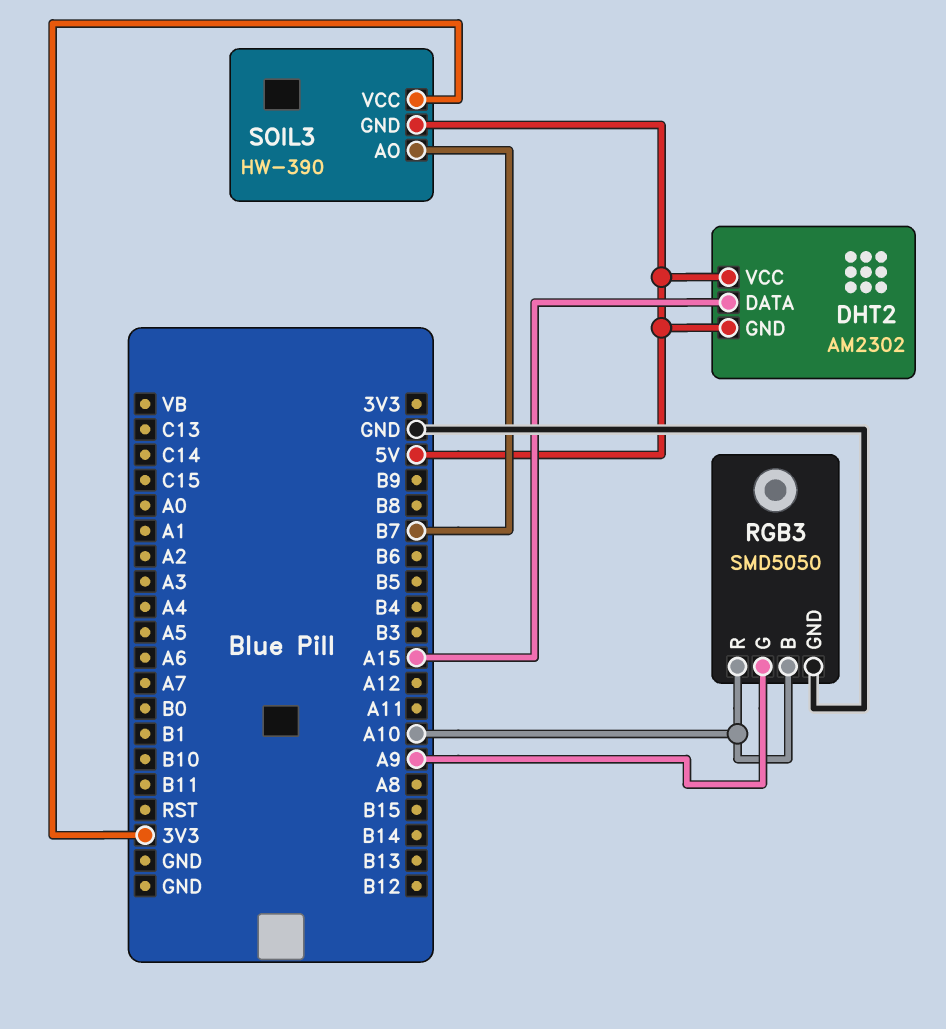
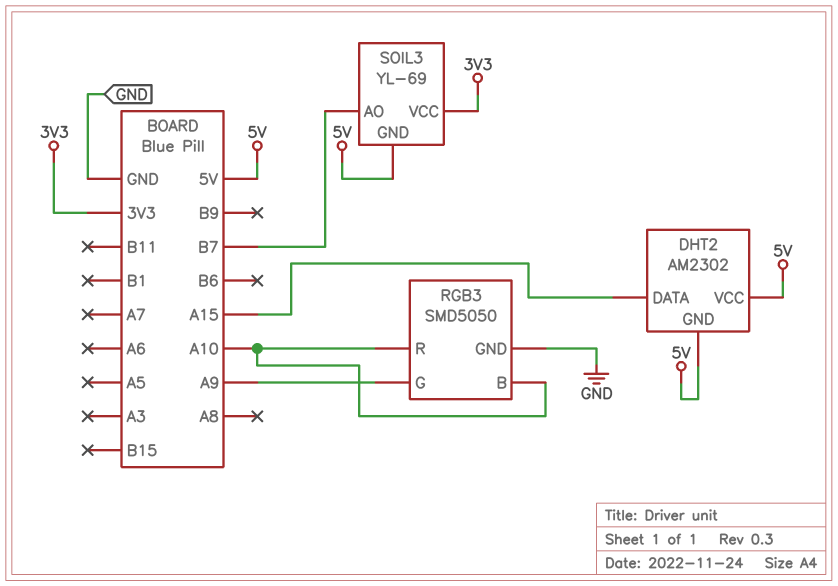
SOIL3: HW-390 -> YL-69

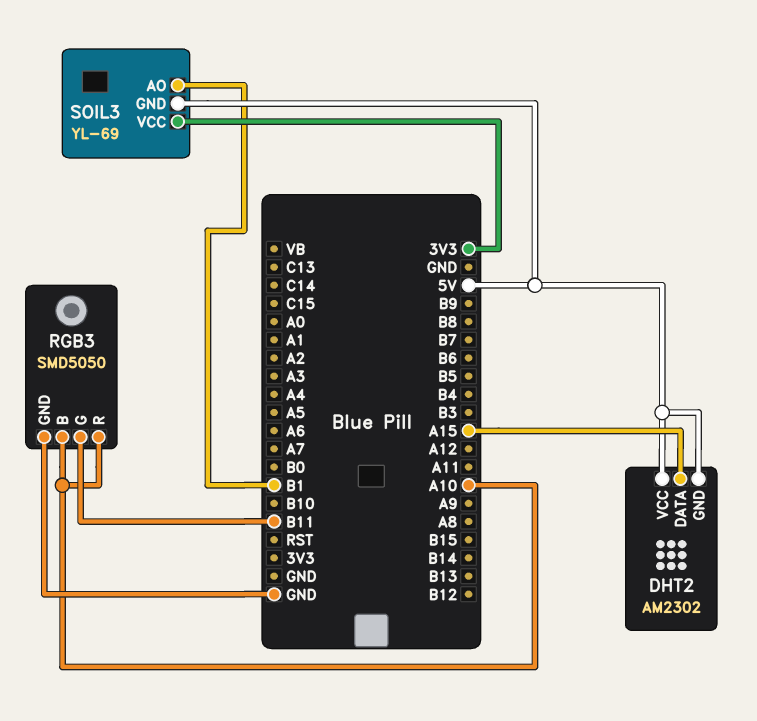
RGB3 pin G: A9 -> B11
SOIL3 pin AO: B7 -> B1

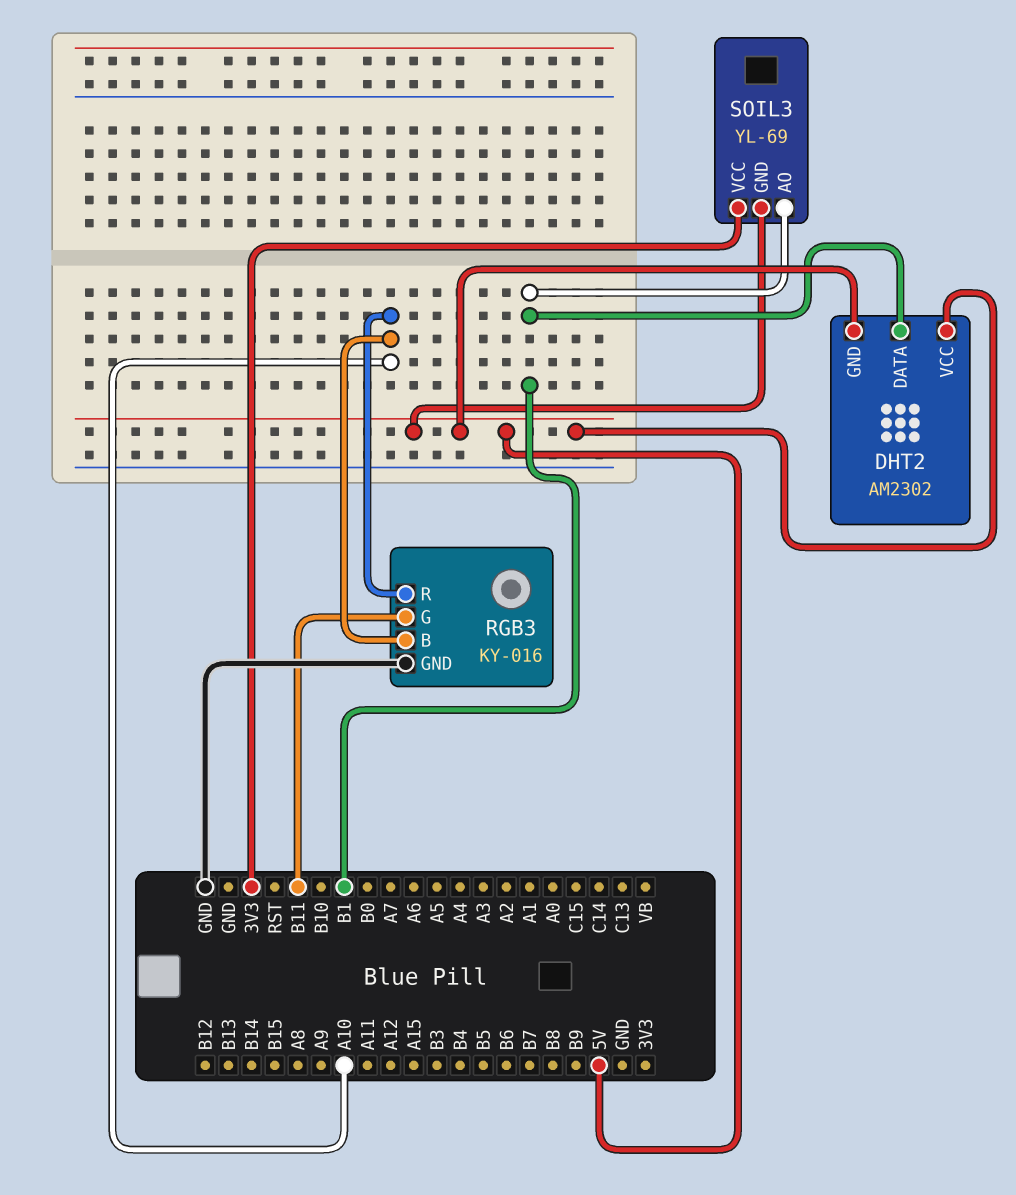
DHT2 pin DATA: A15 -> B1
RGB3: SMD5050 -> KY-016

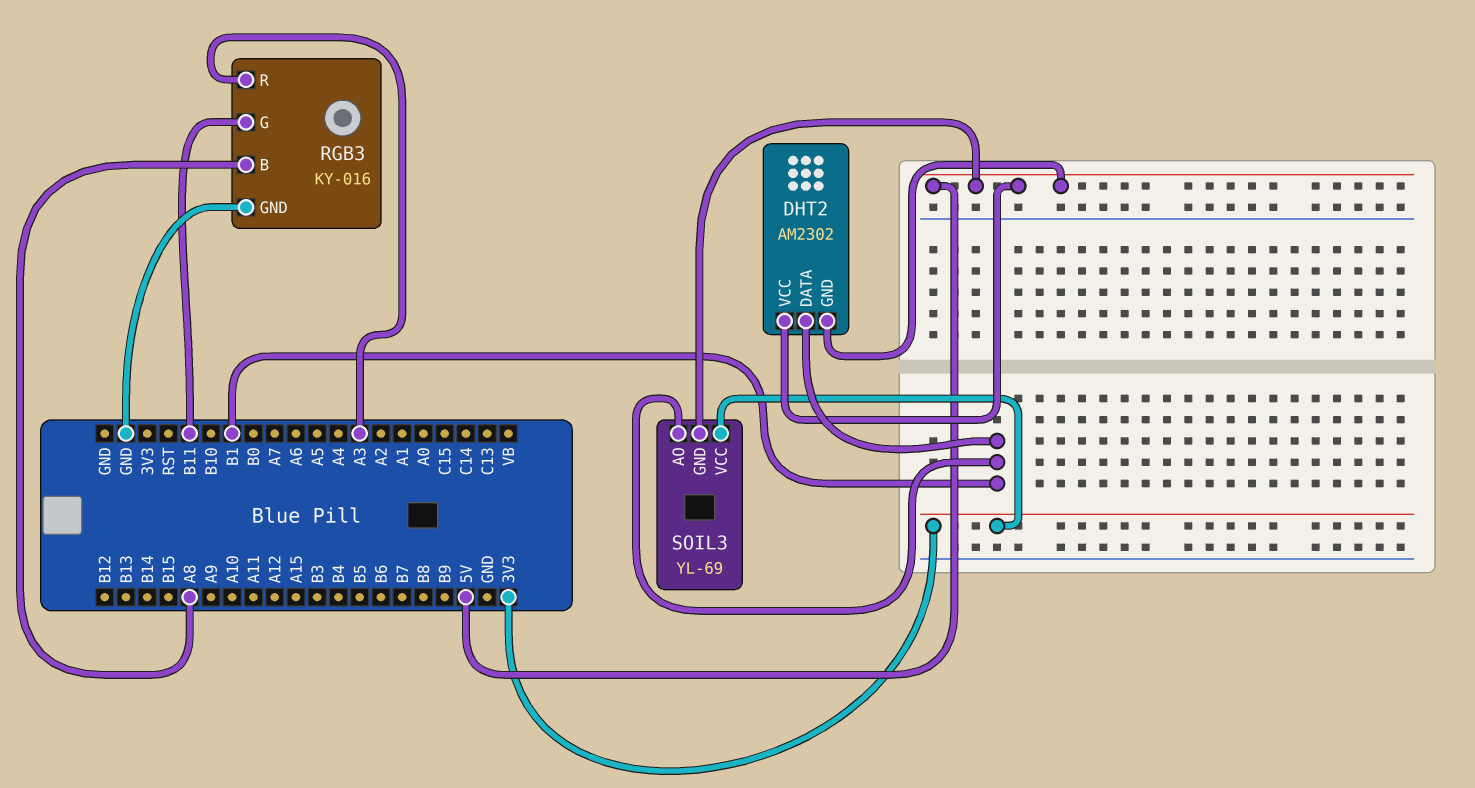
RGB3 pin B: A10 -> A8
RGB3 pin R: A10 -> A3

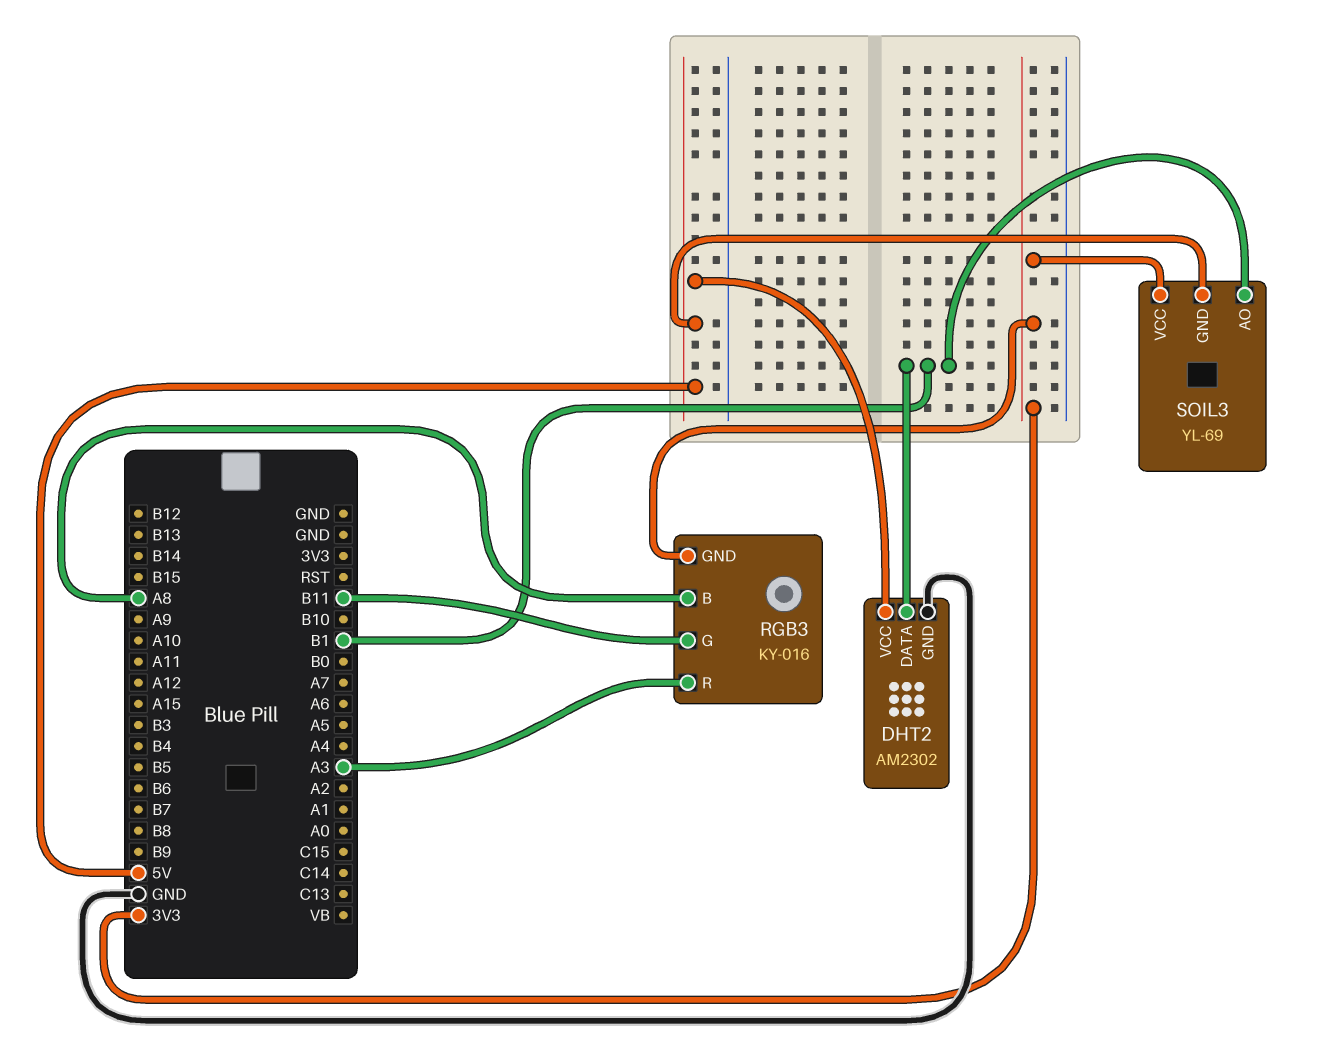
DHT2 pin GND: 5V -> GND
RGB3 pin GND: GND -> 3V3

